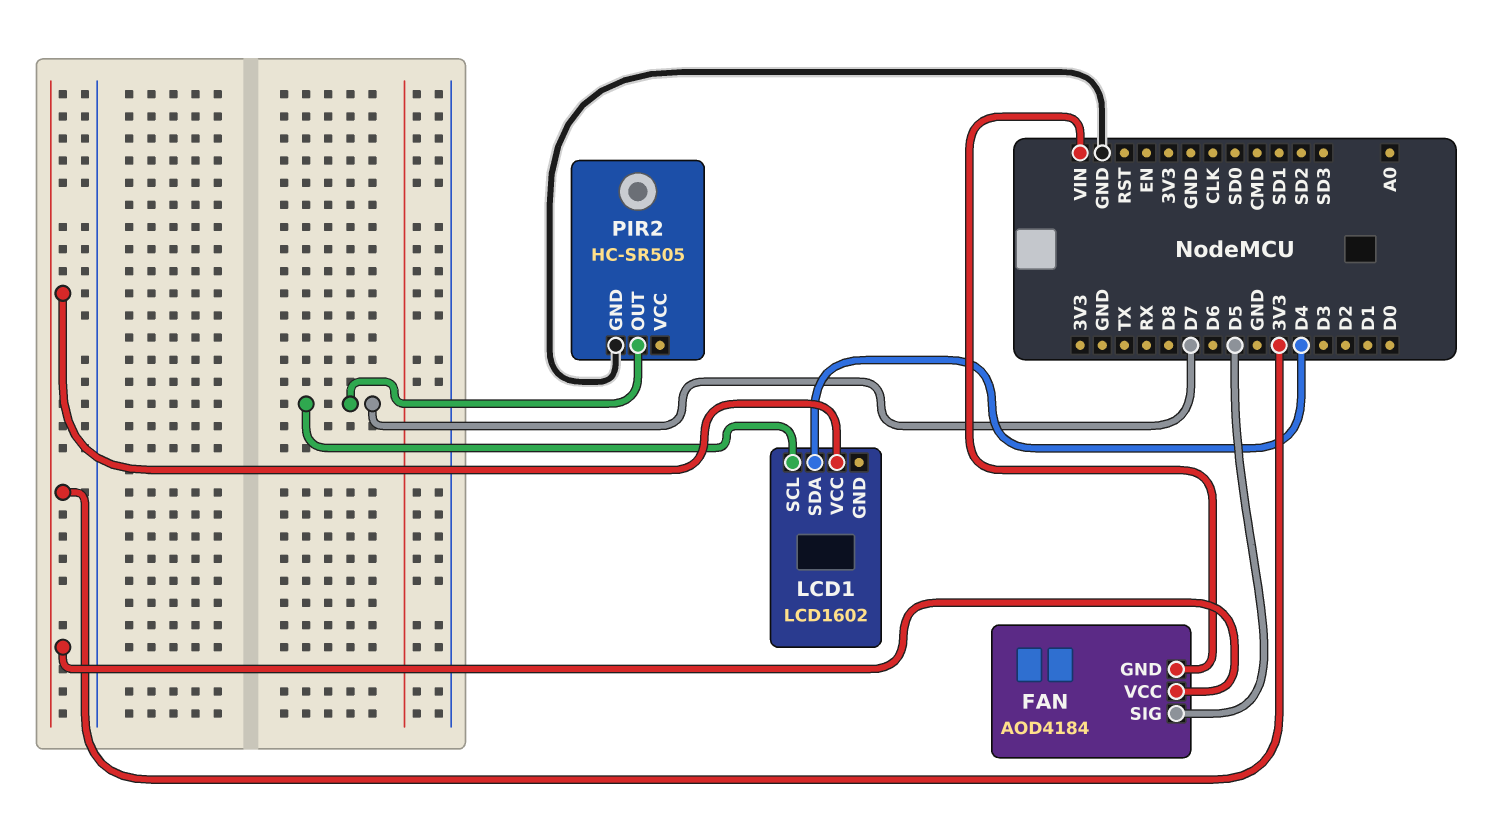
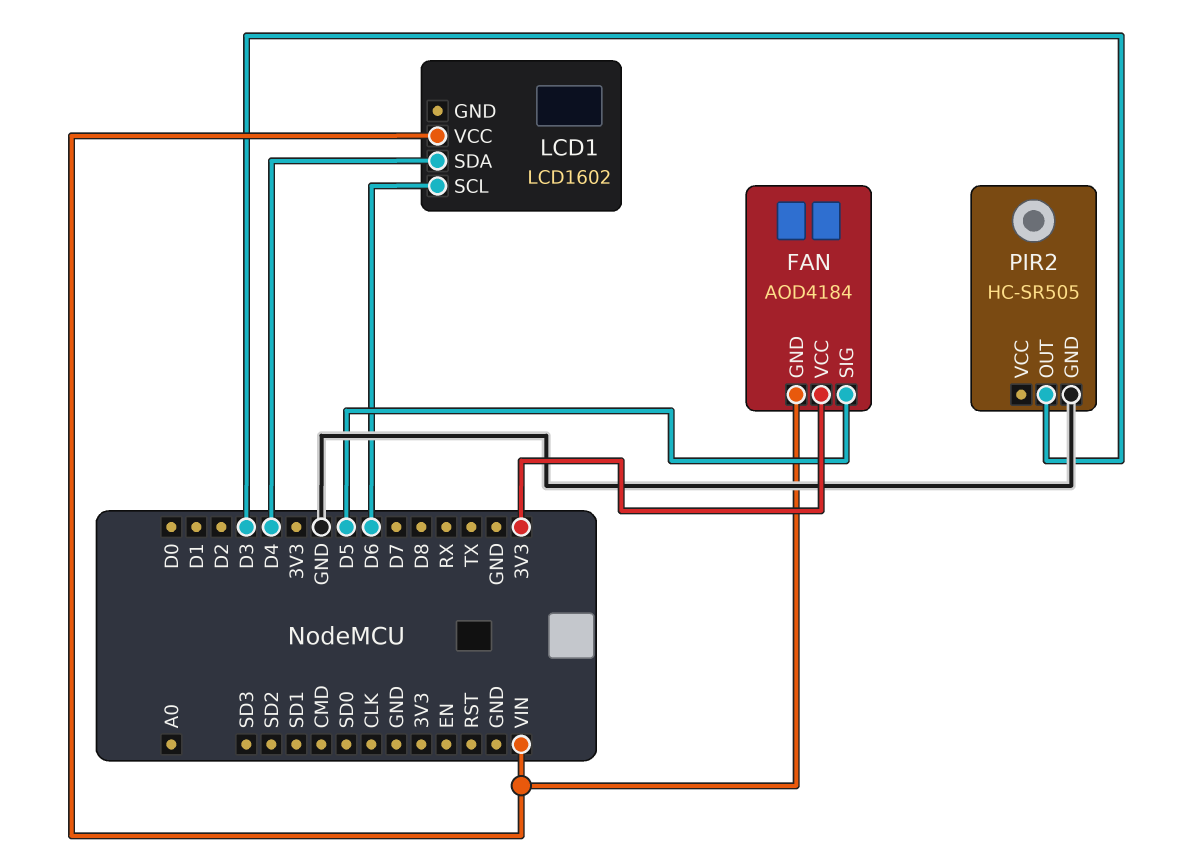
LCD1 pin SCL: D7 -> D6
LCD1 pin VCC: 3V3 -> VIN
PIR2 pin OUT: D7 -> D3

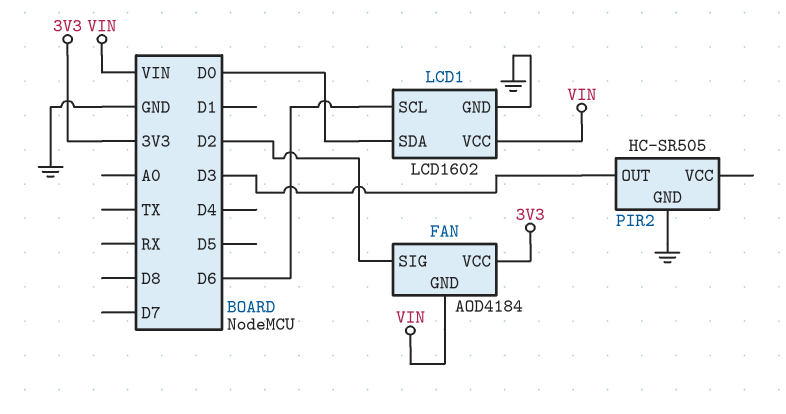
FAN pin SIG: D5 -> D2
LCD1 pin GND: none -> GND
LCD1 pin SDA: D4 -> D0

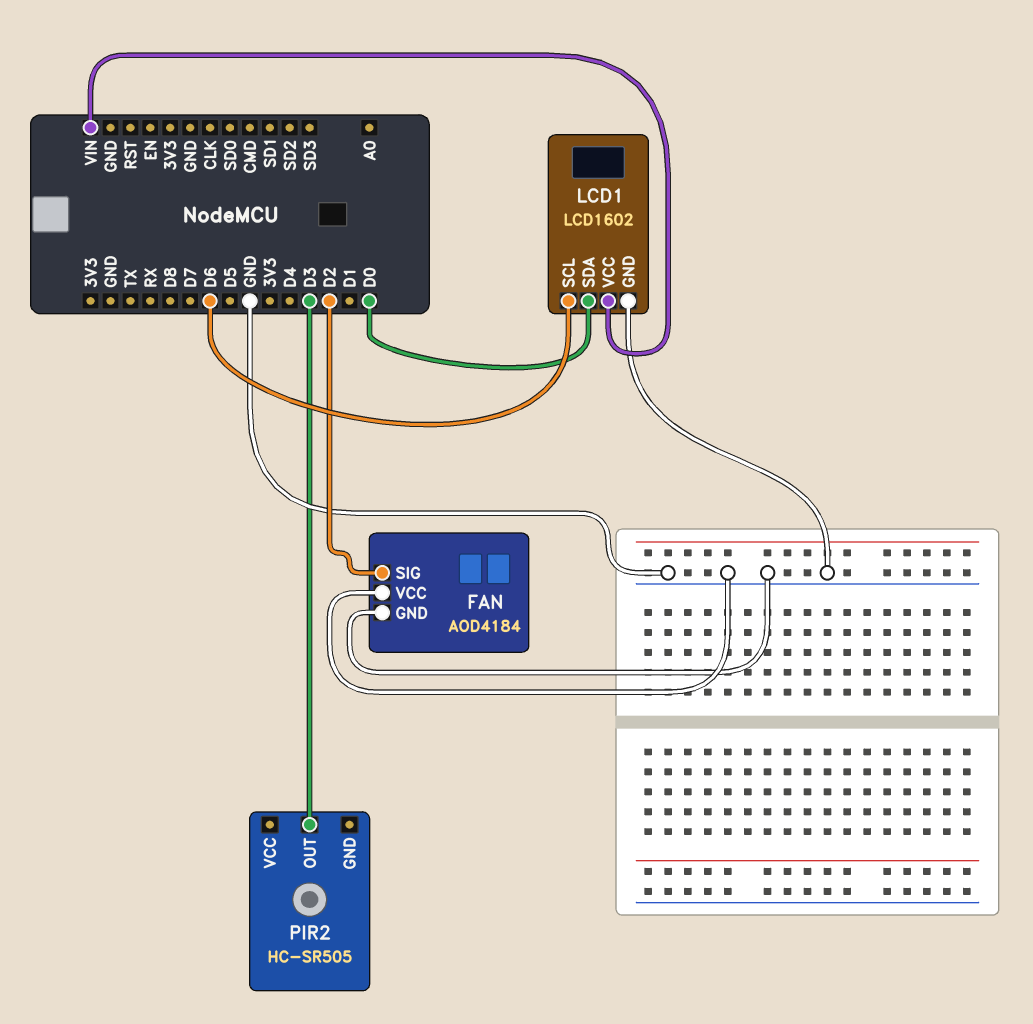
FAN pin GND: VIN -> GND
FAN pin VCC: 3V3 -> GND
PIR2 pin GND: GND -> none

